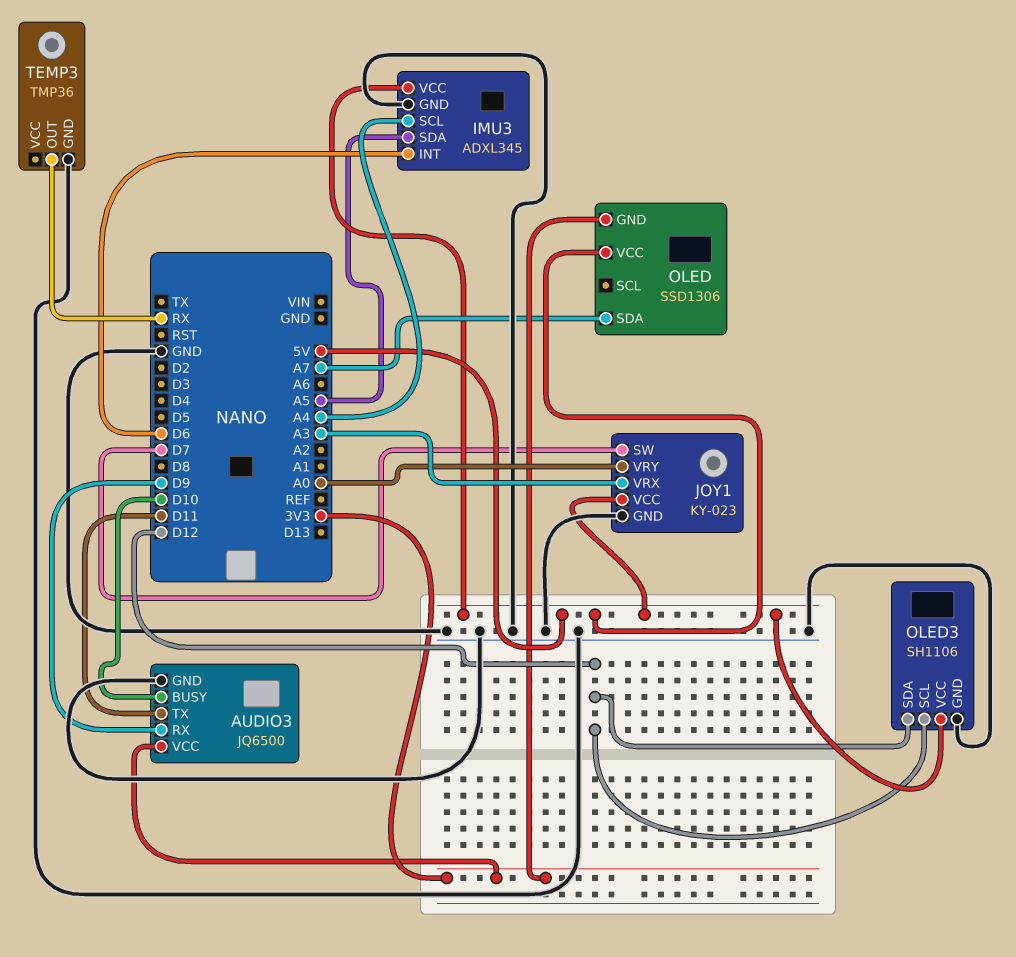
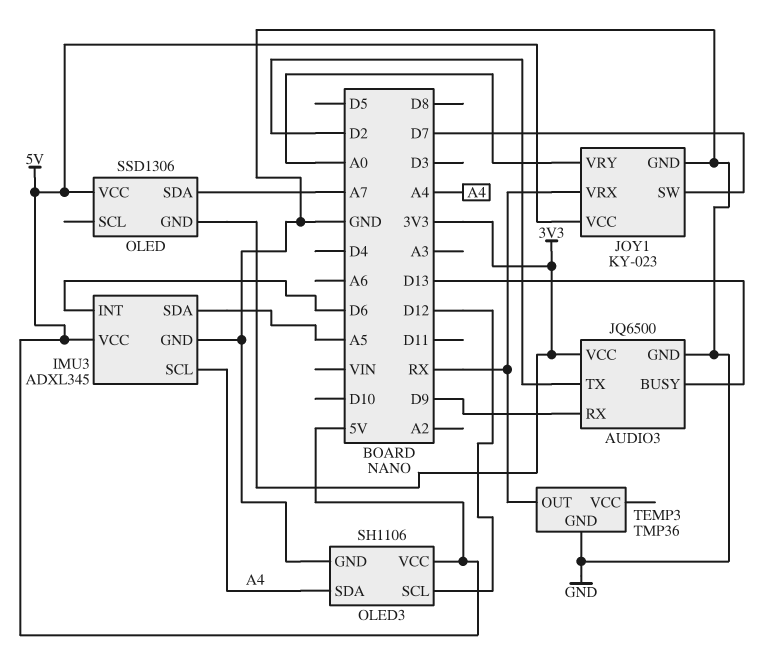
AUDIO3 pin BUSY: D10 -> D13
AUDIO3 pin TX: D11 -> D2
JOY1 pin VRX: A3 -> RX
OLED3 pin SDA: D12 -> A4

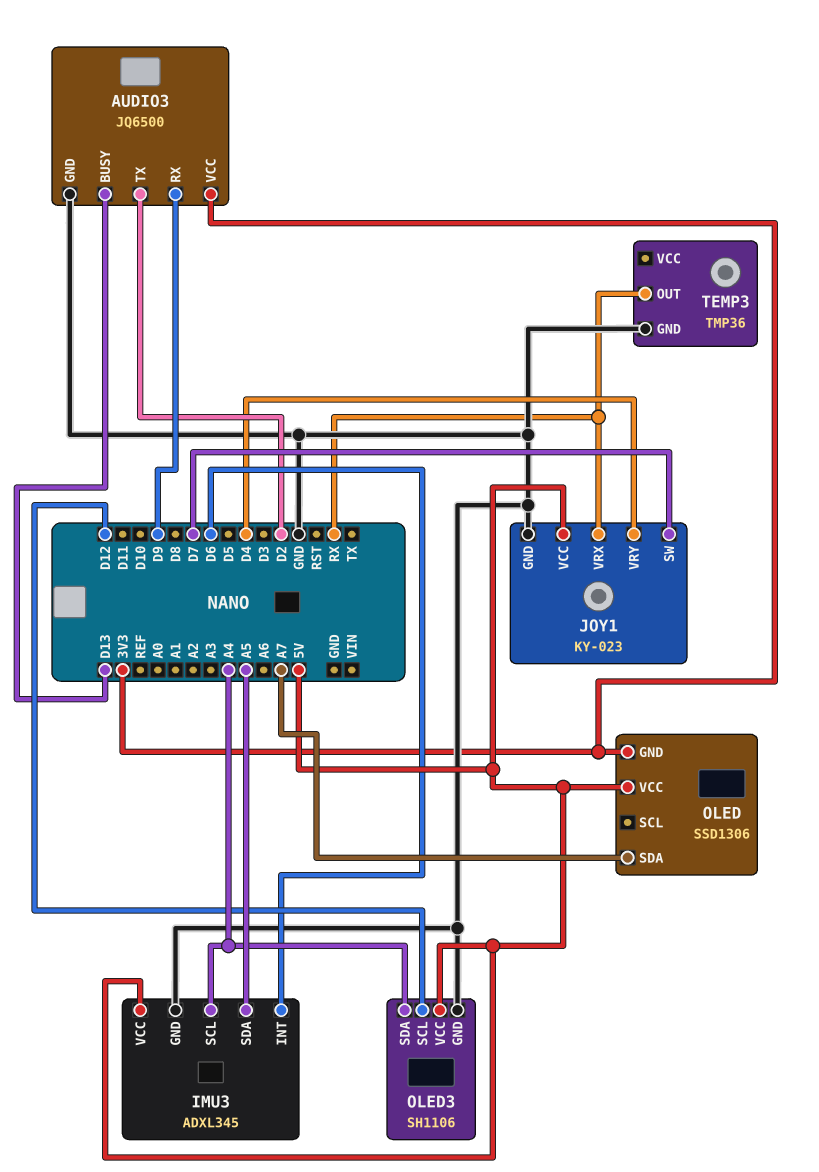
JOY1 pin VRY: A0 -> D4

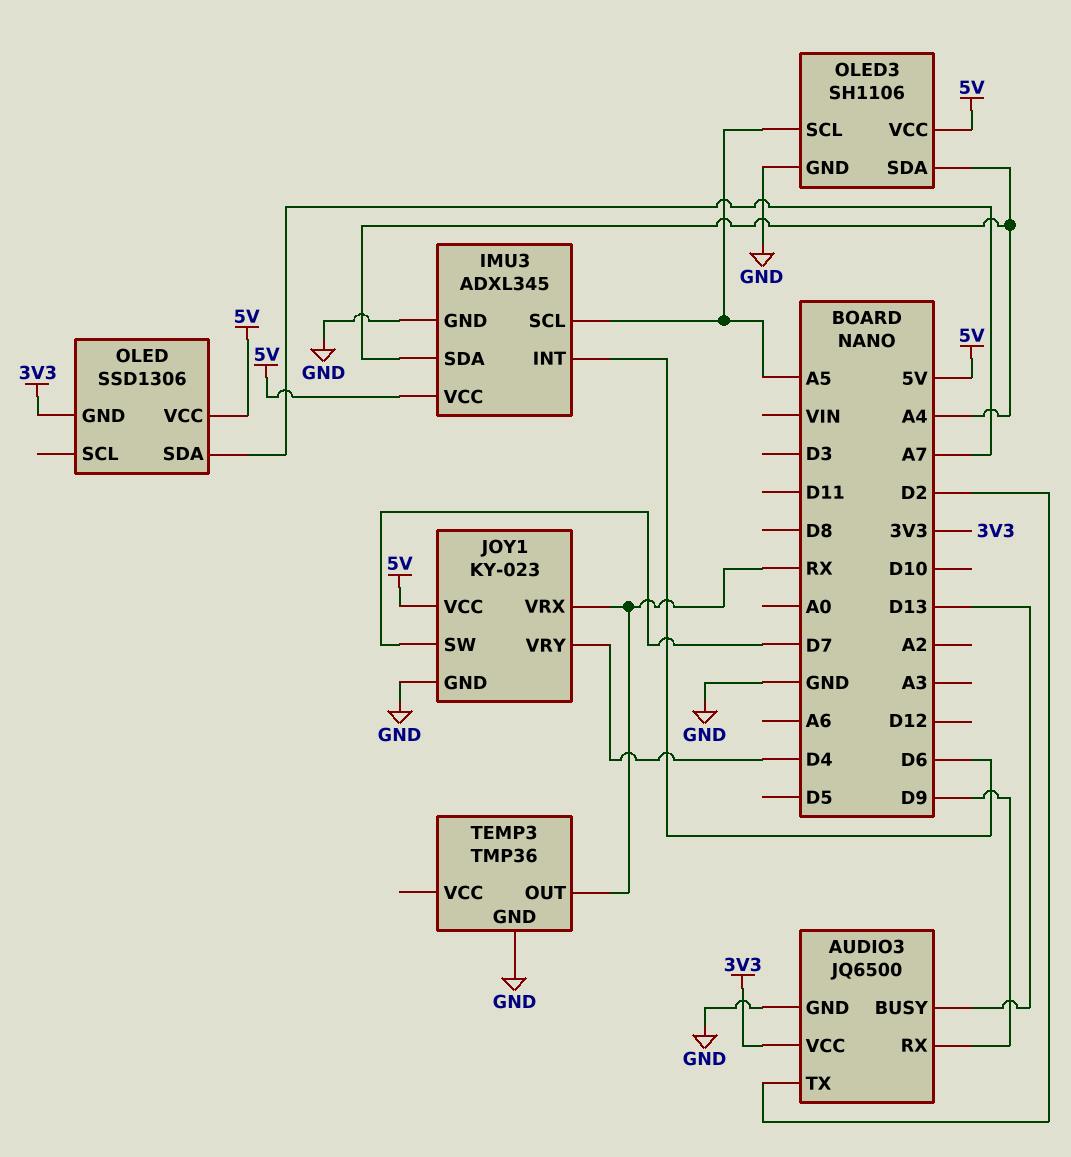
IMU3 pin SCL: A4 -> A5
IMU3 pin SDA: A5 -> A4
OLED3 pin SCL: D12 -> A5

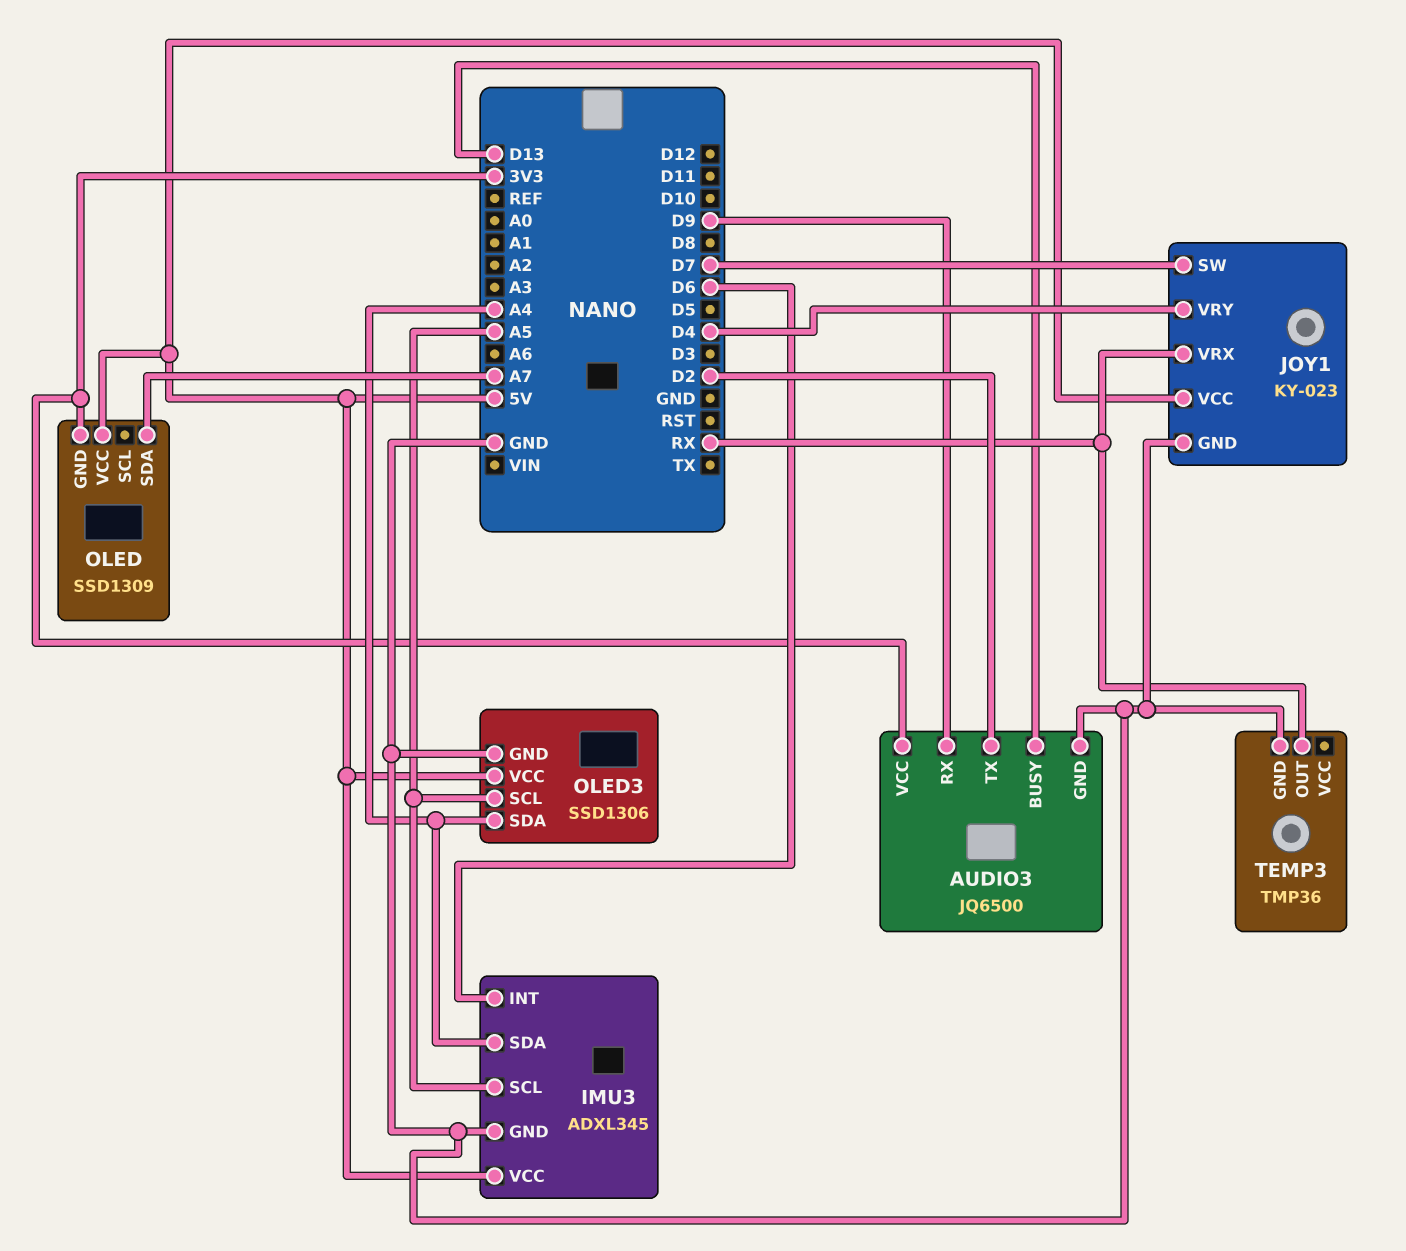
OLED: SSD1306 -> SSD1309
OLED3: SH1106 -> SSD1306

